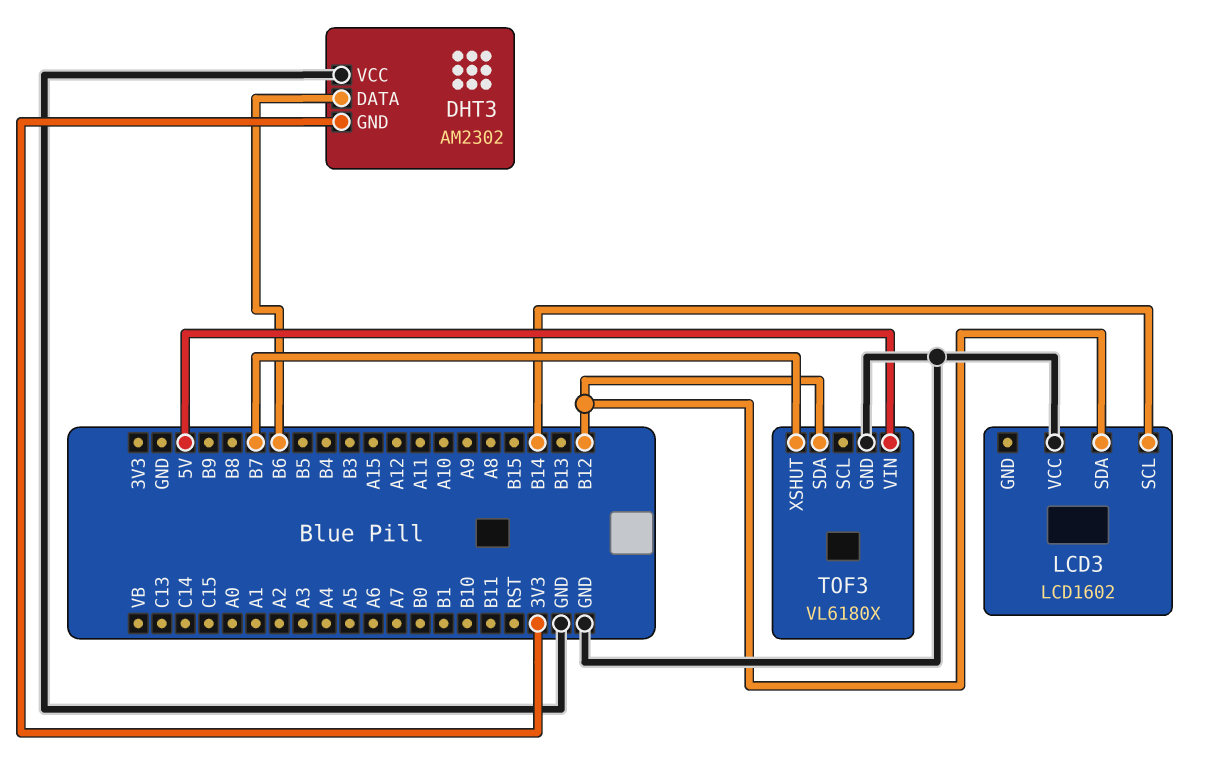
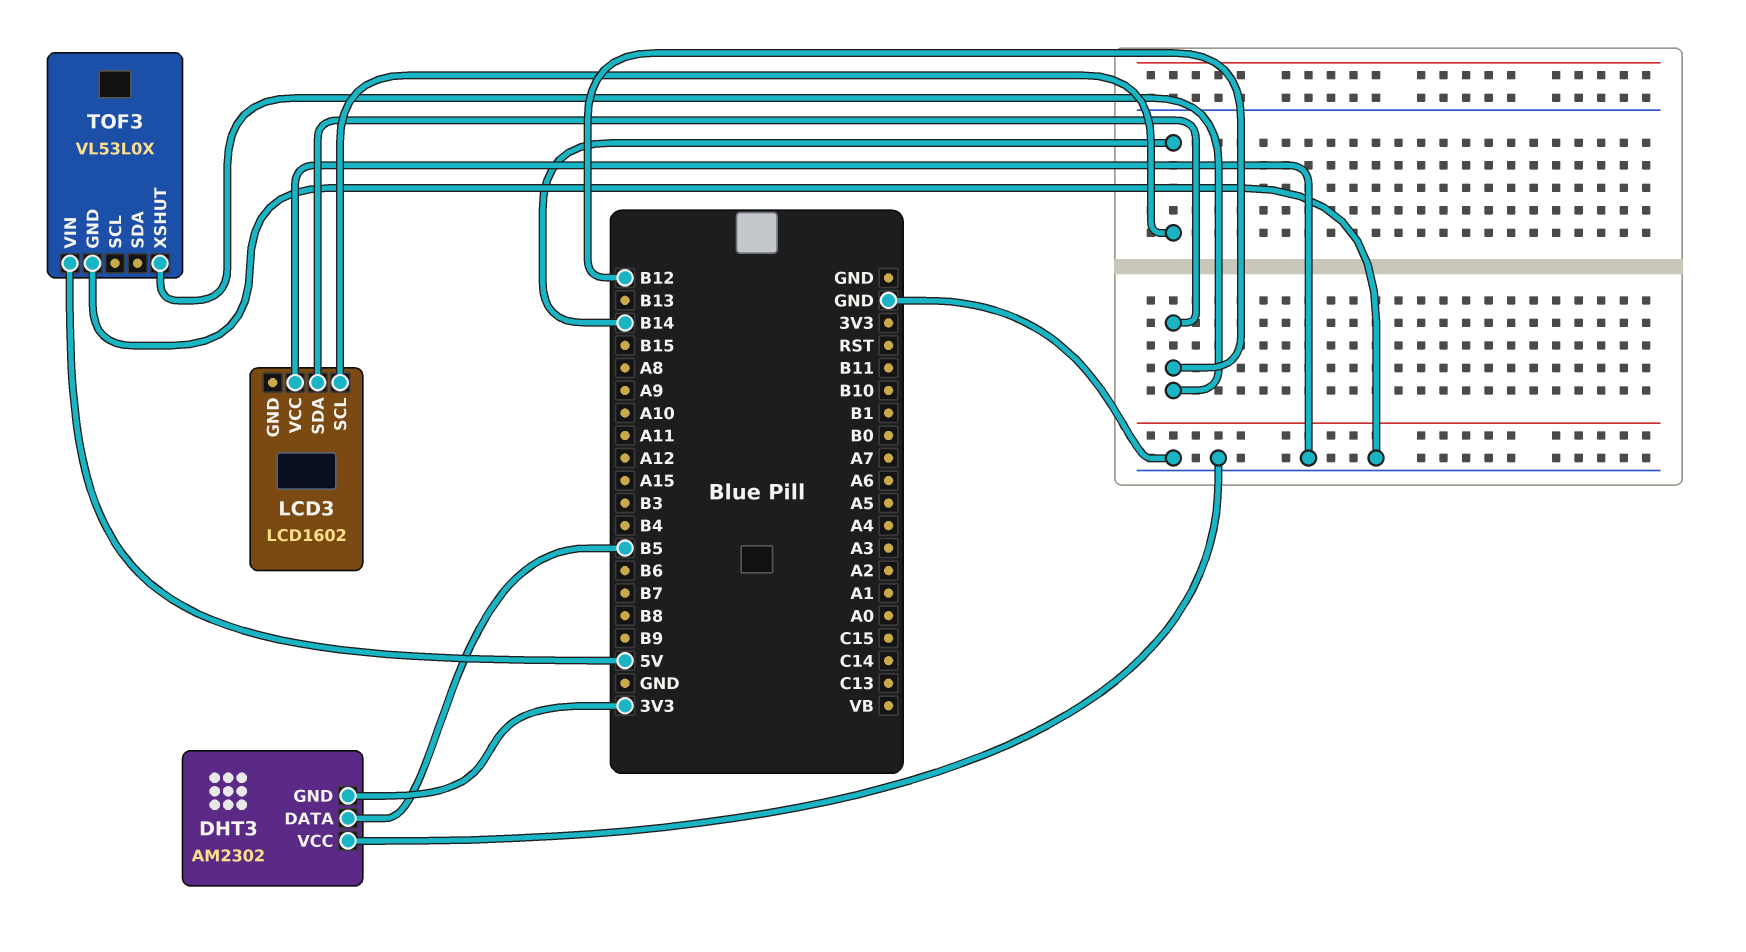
DHT3 pin DATA: B6 -> B5
TOF3: VL6180X -> VL53L0X
TOF3 pin SDA: B12 -> none
TOF3 pin XSHUT: B7 -> B12

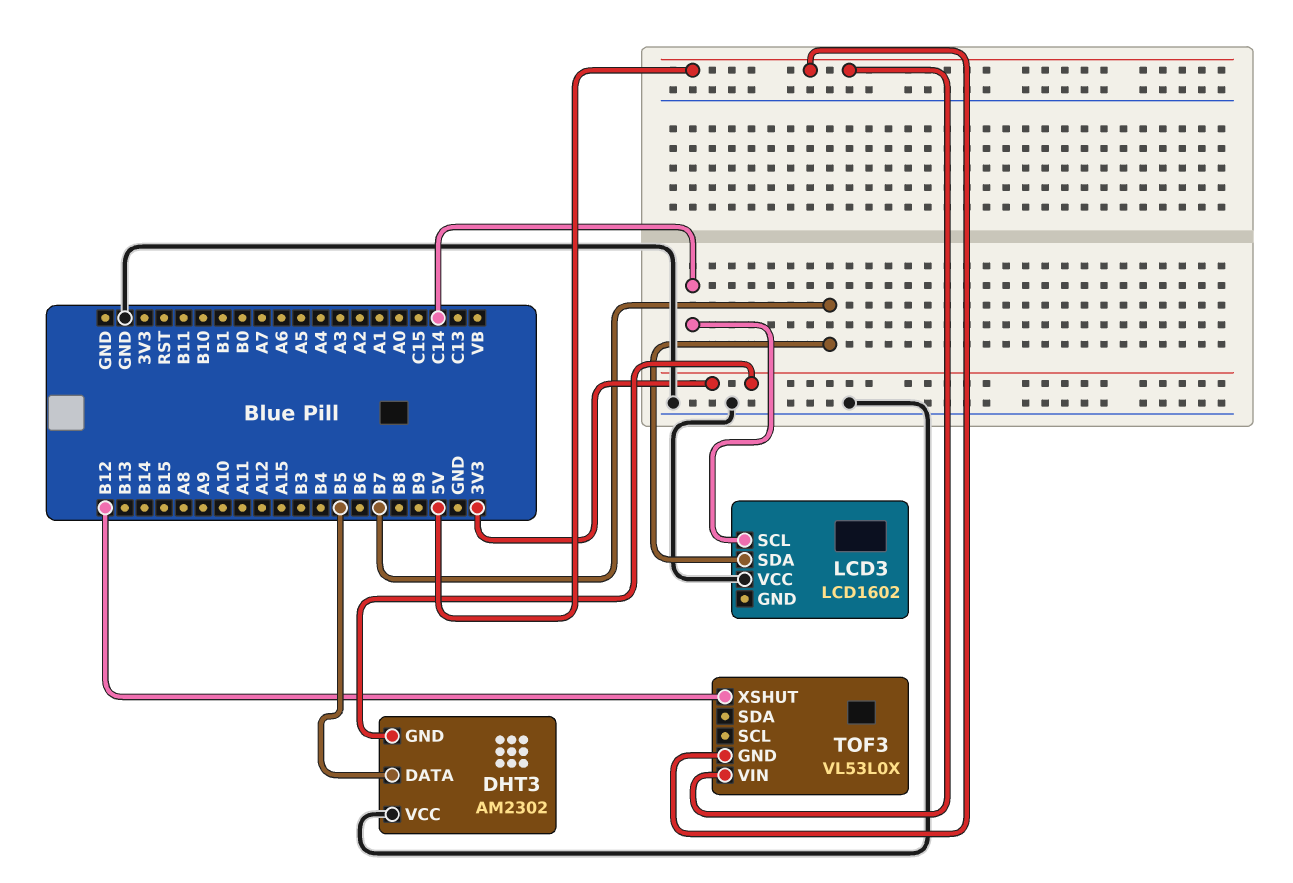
LCD3 pin SCL: B14 -> C14
LCD3 pin SDA: B12 -> B7
TOF3 pin GND: GND -> 5V

